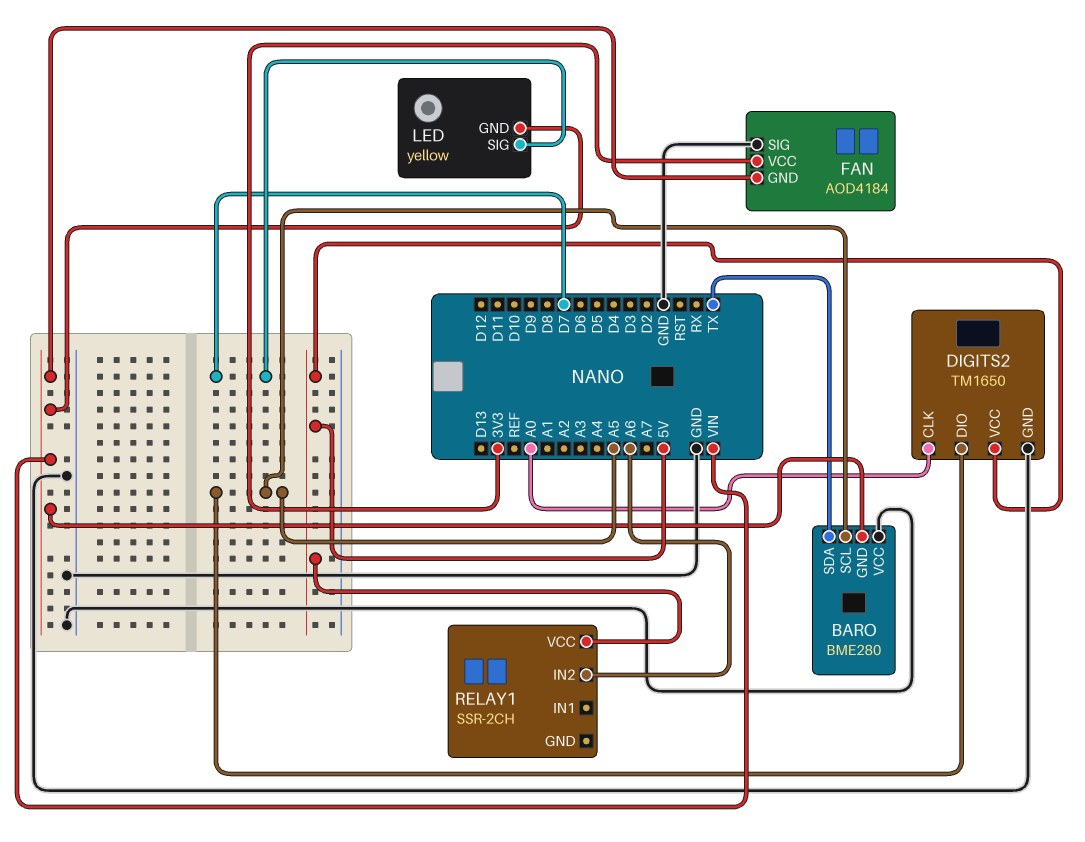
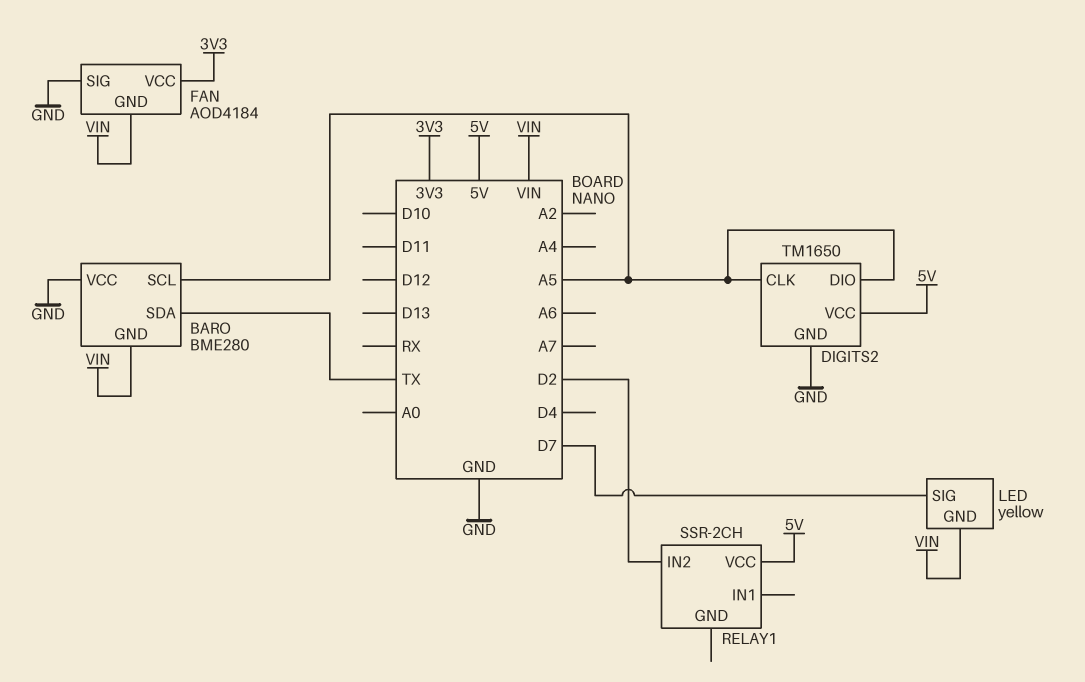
DIGITS2 pin CLK: A0 -> A5
RELAY1 pin IN2: A6 -> D2

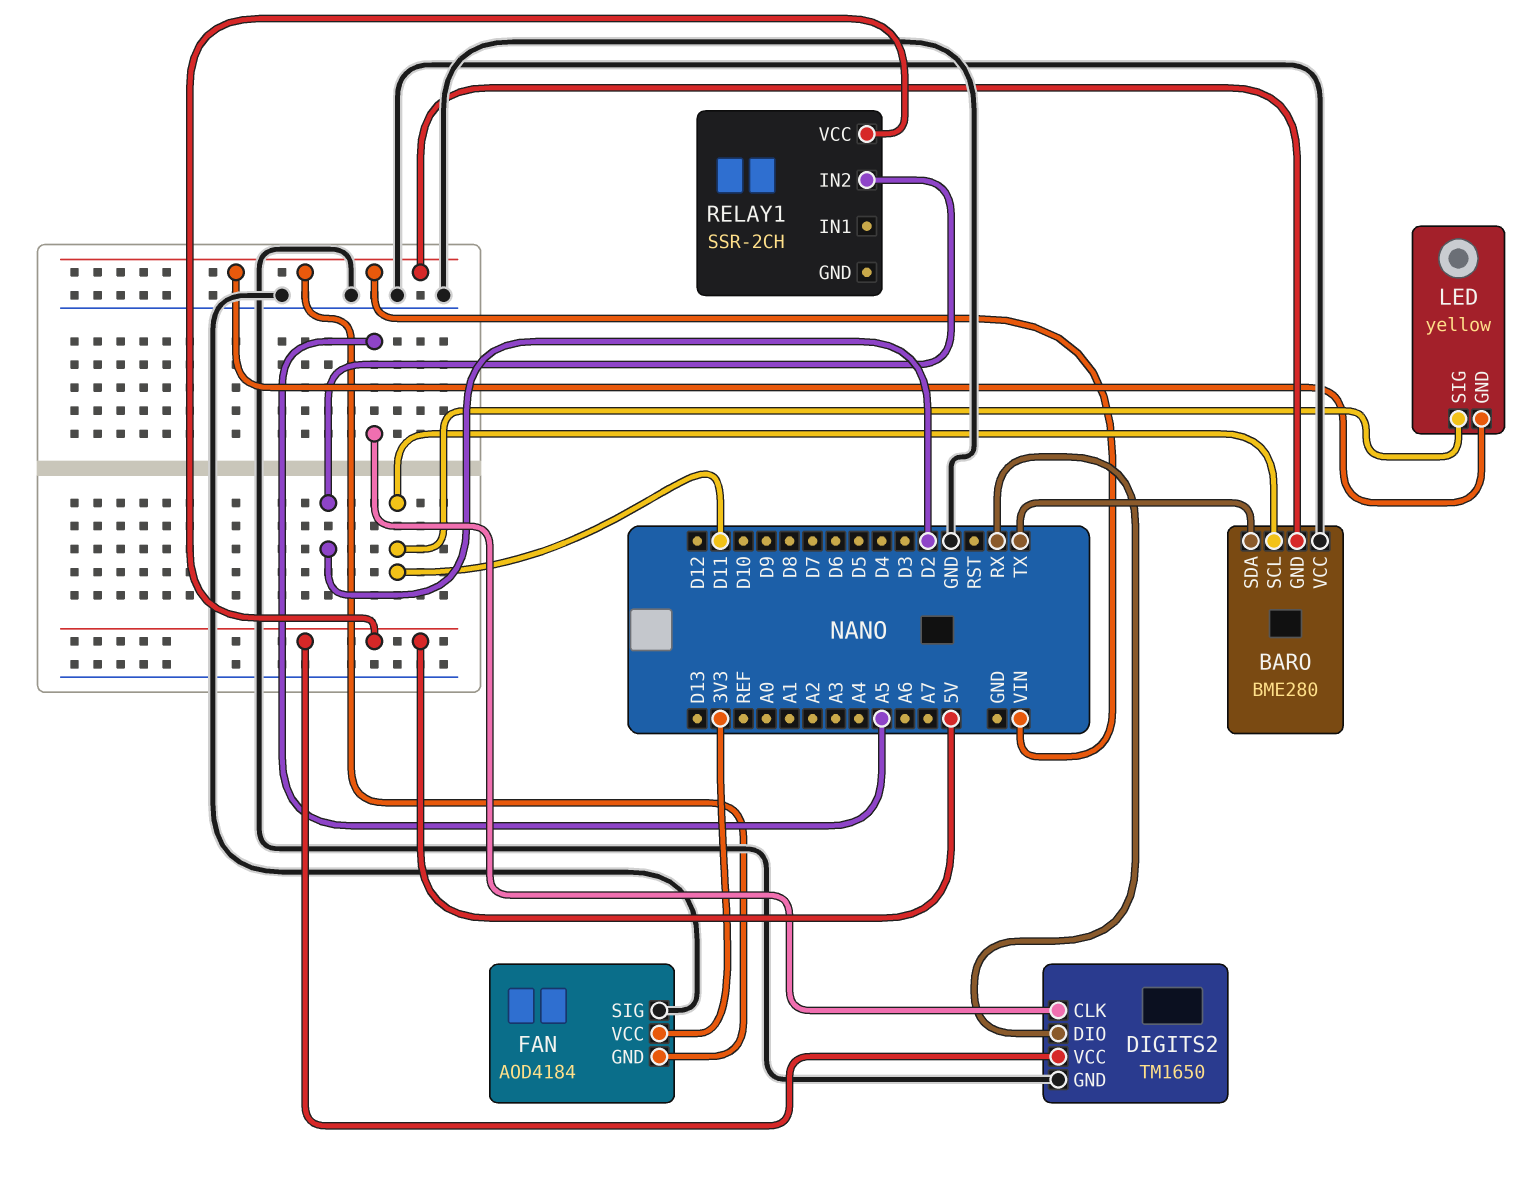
BARO pin SCL: A5 -> D11
DIGITS2 pin DIO: A5 -> RX
LED pin SIG: D7 -> D11

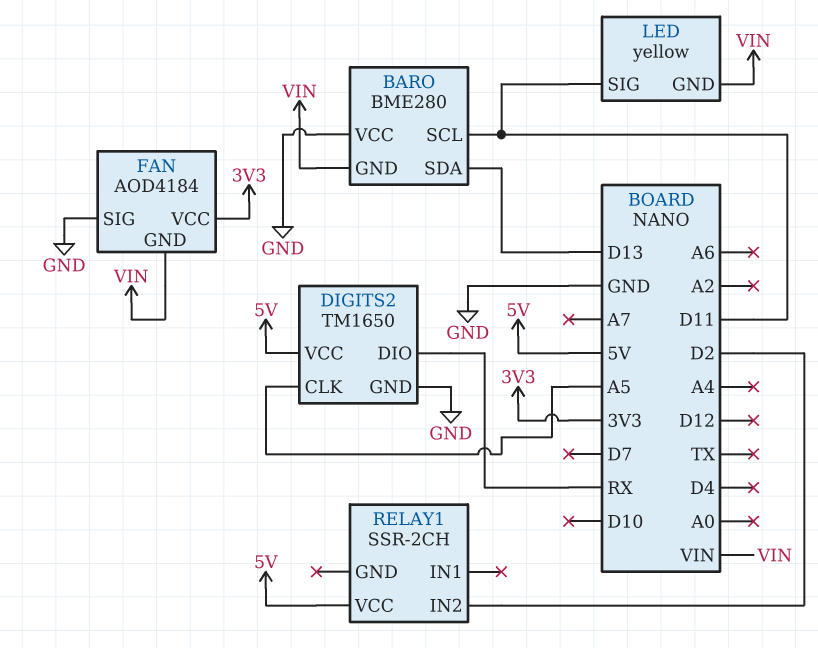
BARO pin SDA: TX -> D13

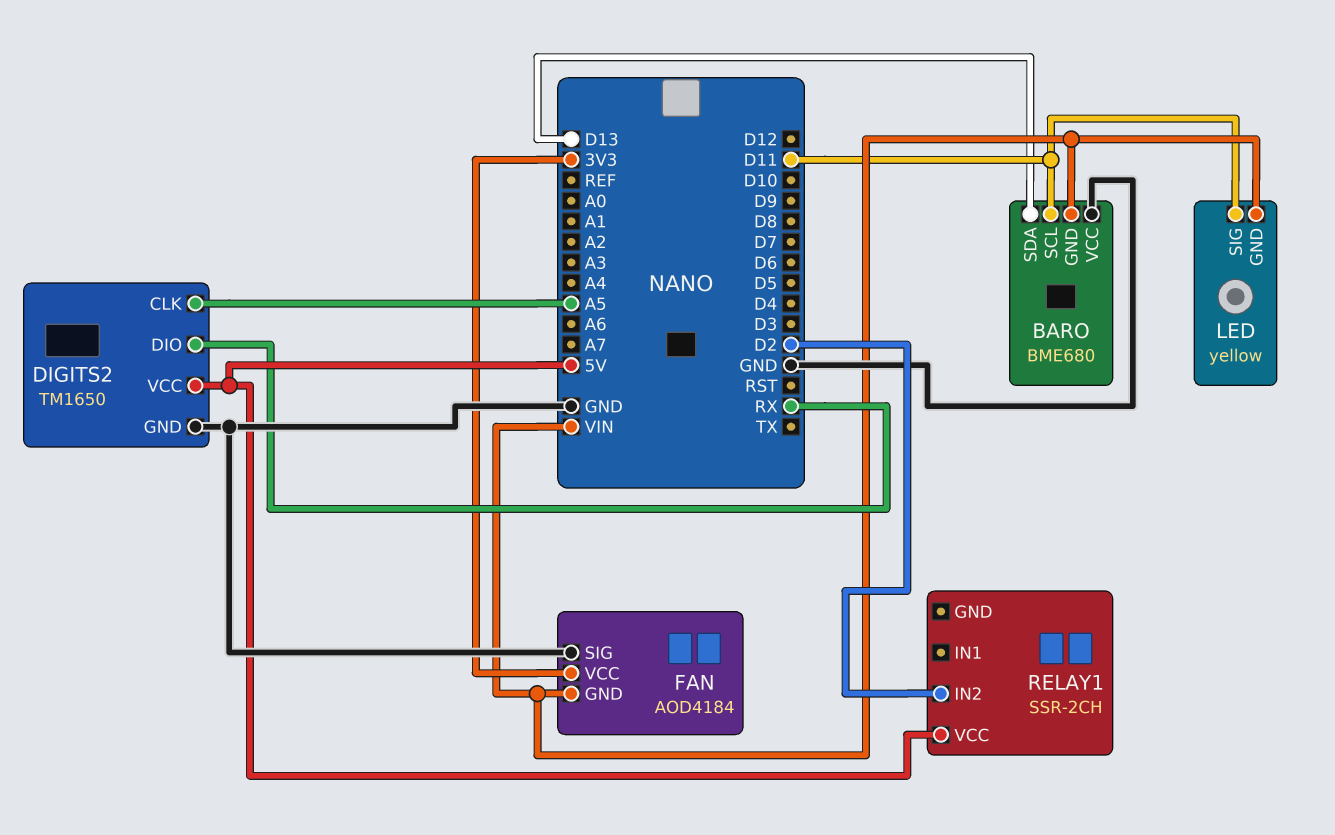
BARO: BME280 -> BME680

